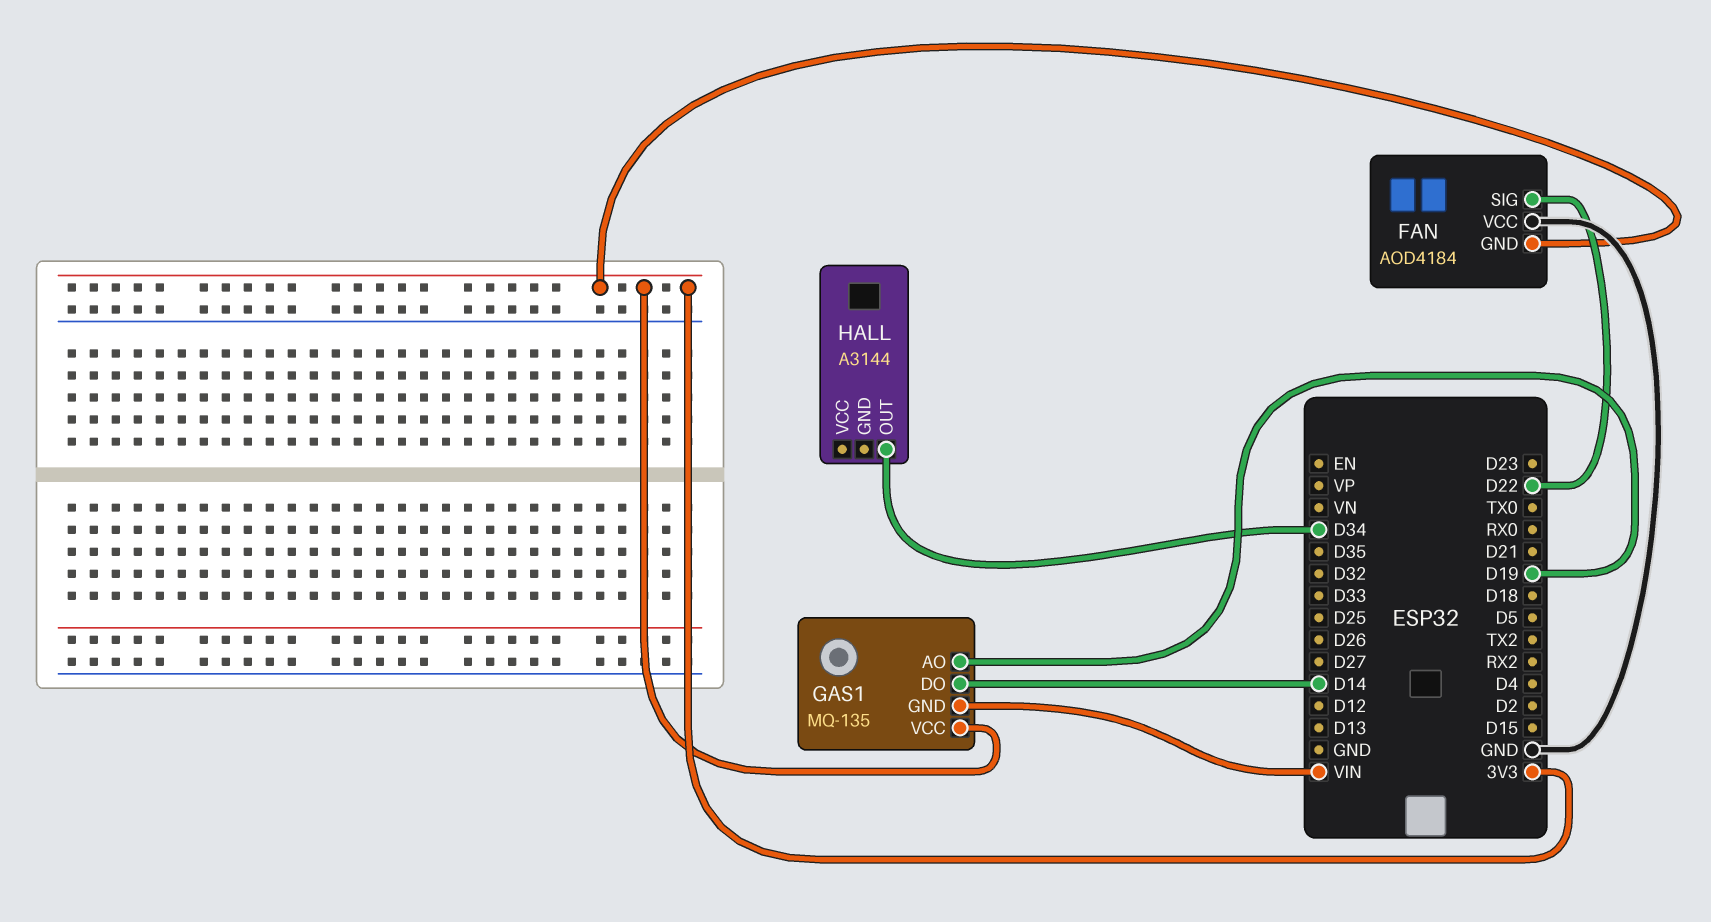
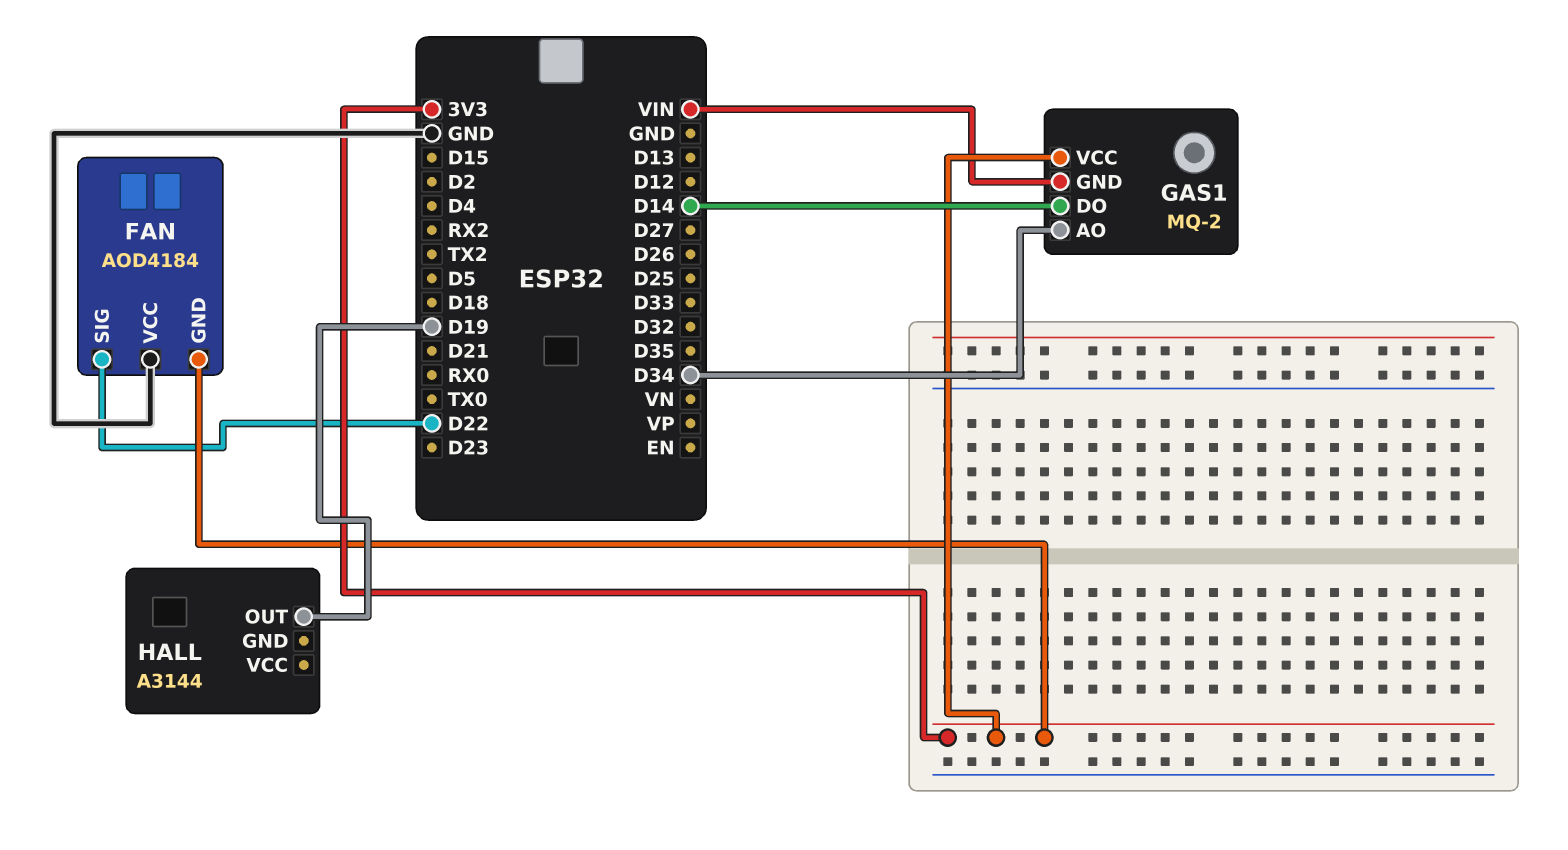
GAS1: MQ-135 -> MQ-2
GAS1 pin AO: D19 -> D34
HALL pin OUT: D34 -> D19

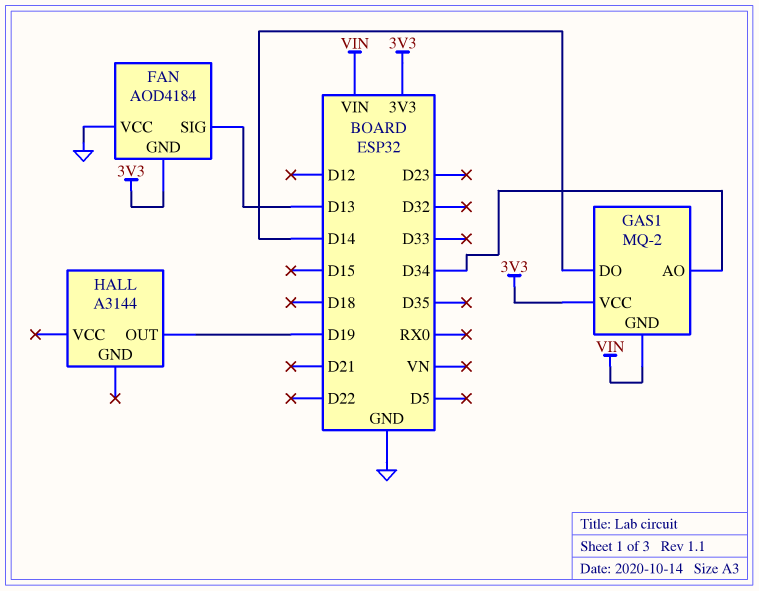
FAN pin SIG: D22 -> D13

